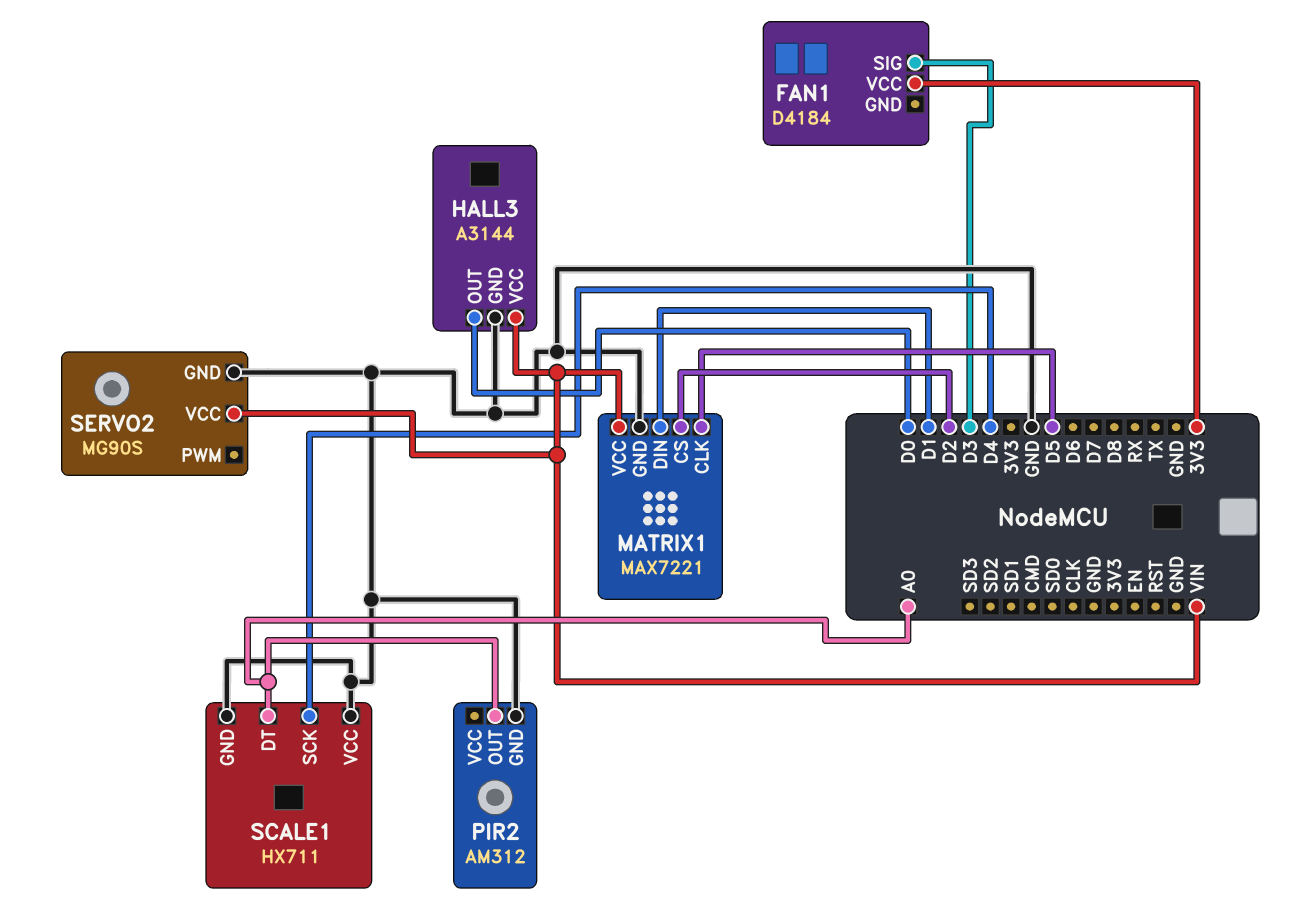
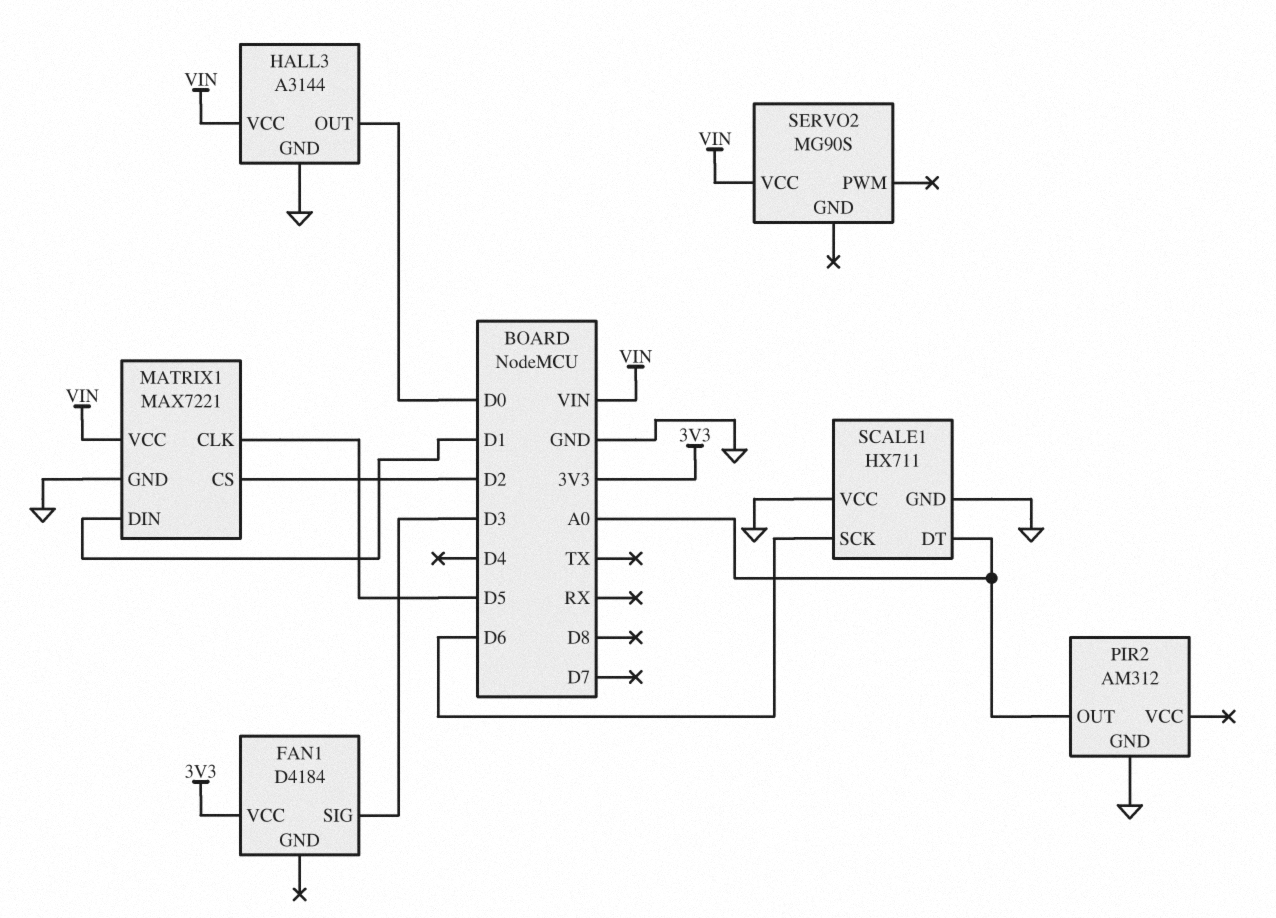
SCALE1 pin SCK: D4 -> D6
SERVO2 pin GND: GND -> none

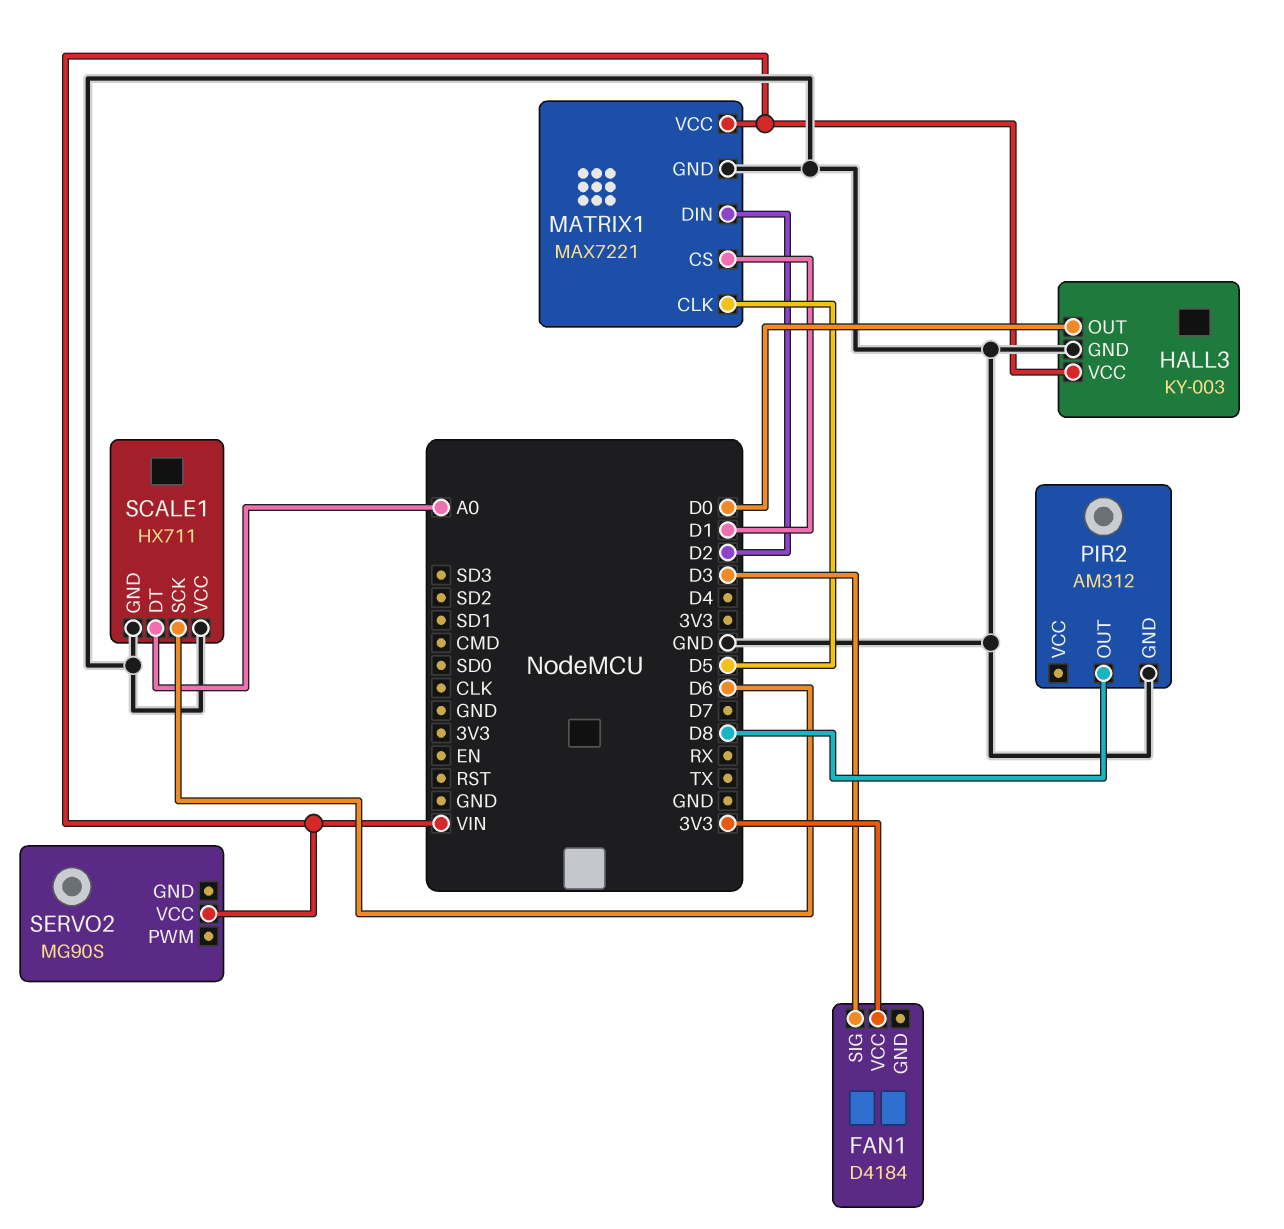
HALL3: A3144 -> KY-003
MATRIX1 pin CS: D2 -> D1
MATRIX1 pin DIN: D1 -> D2
PIR2 pin OUT: A0 -> D8

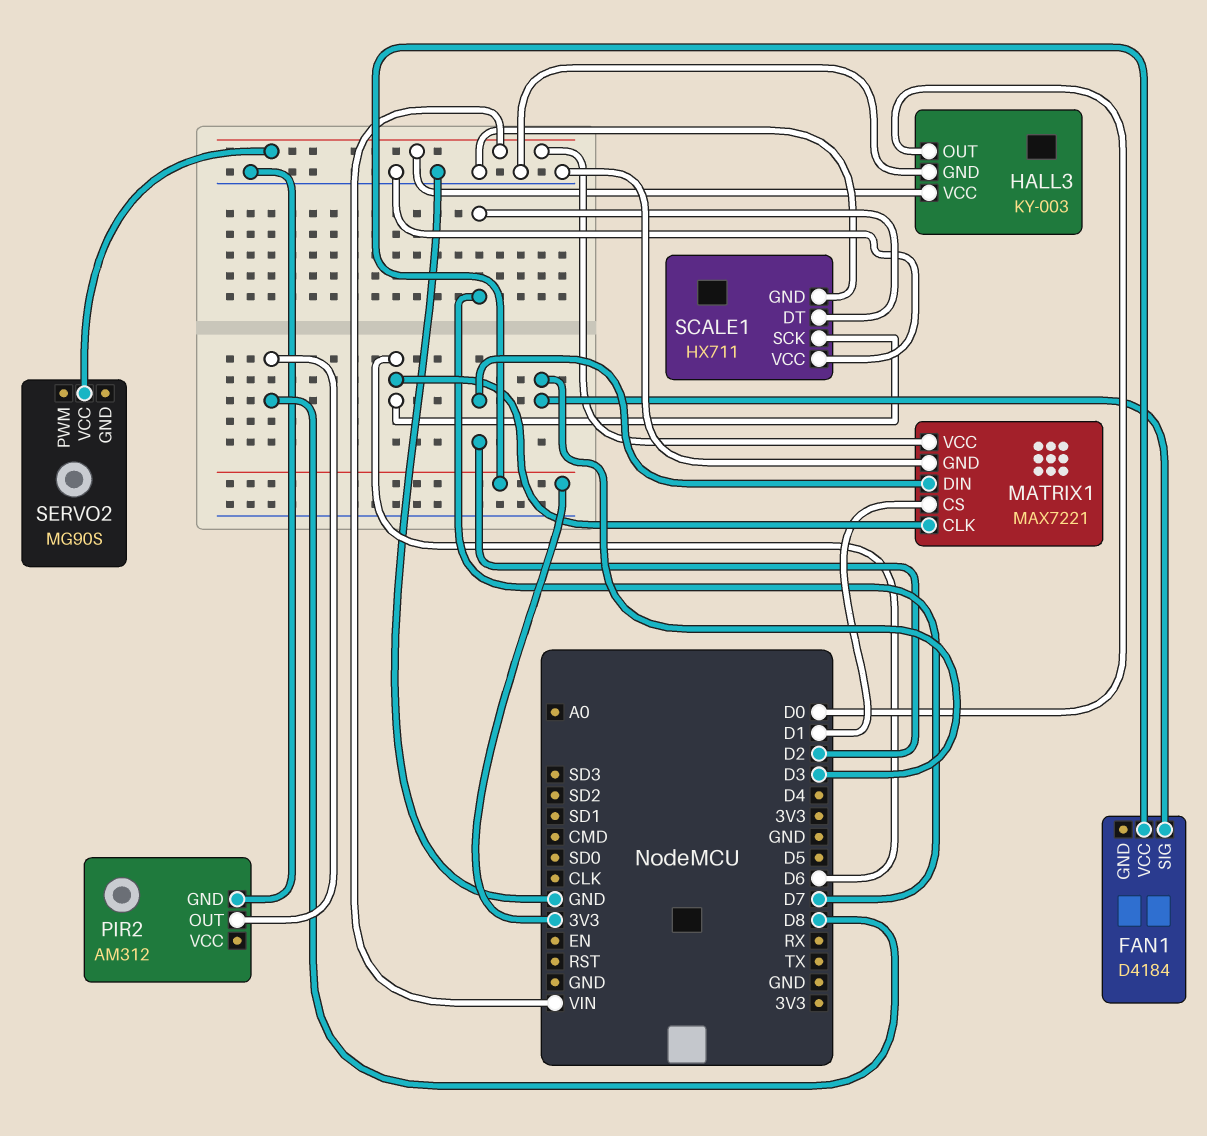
MATRIX1 pin CLK: D5 -> D6
SCALE1 pin DT: A0 -> D7

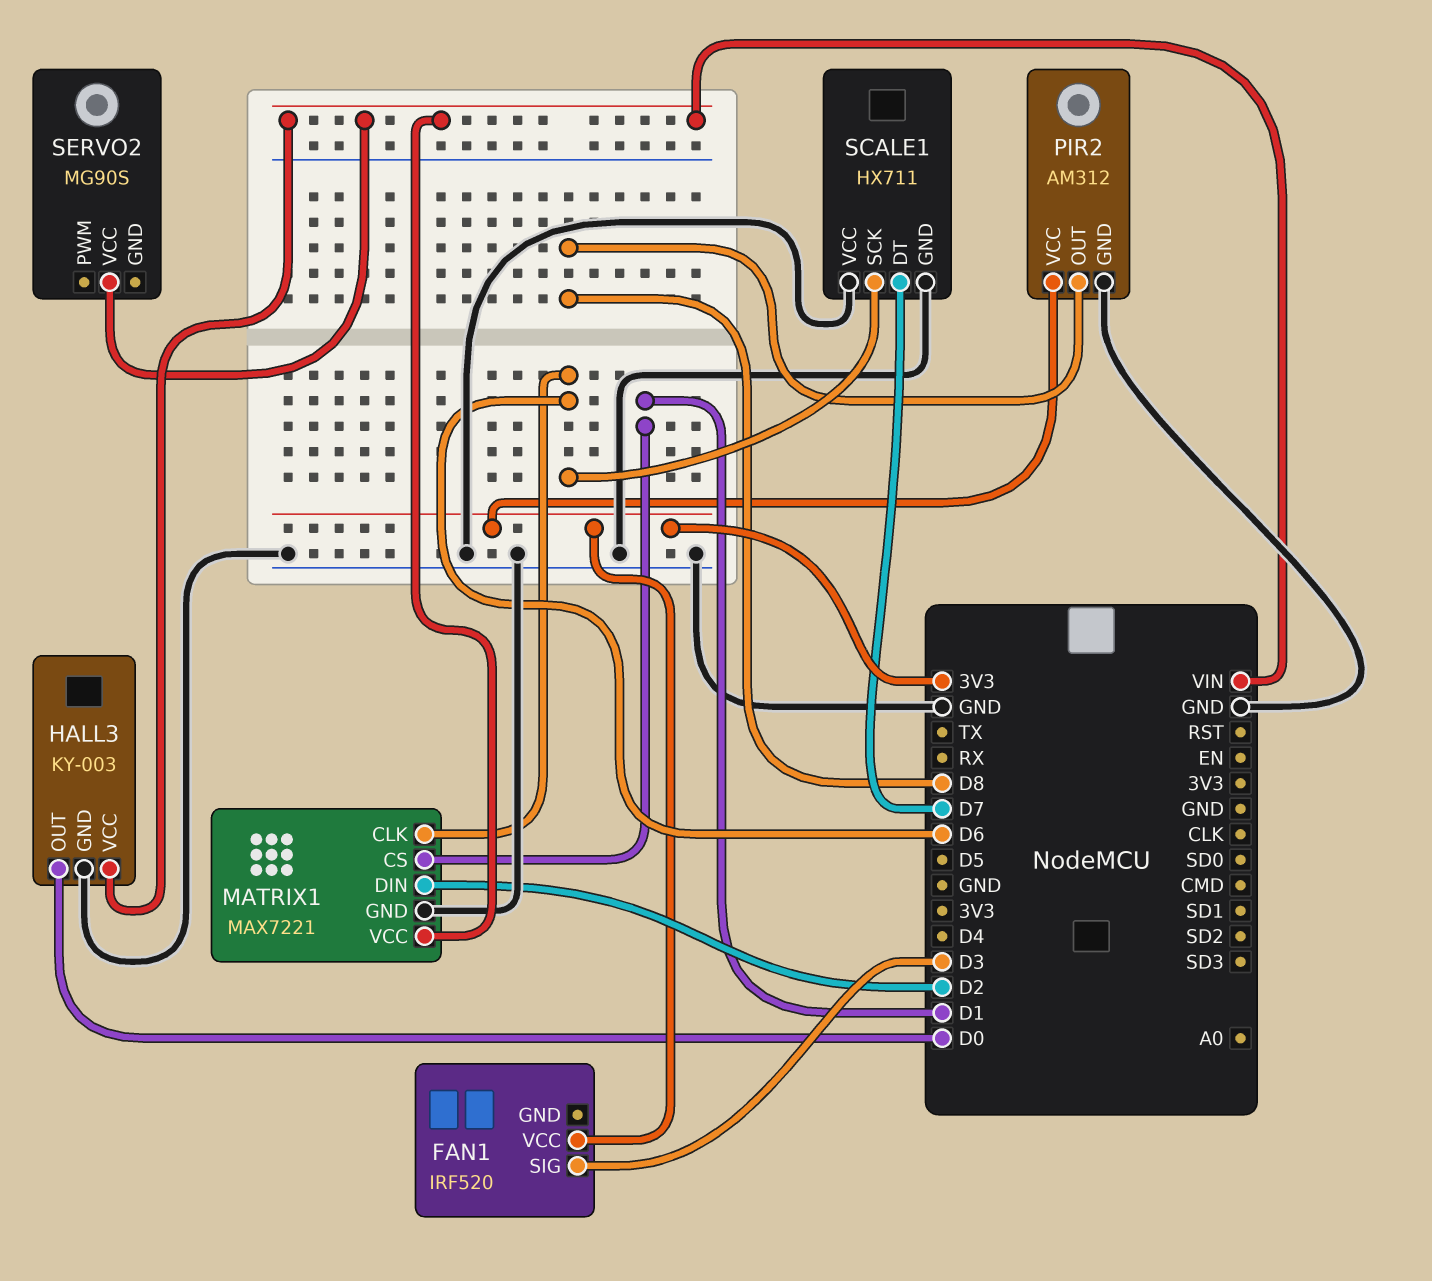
FAN1: D4184 -> IRF520
PIR2 pin VCC: none -> 3V3

